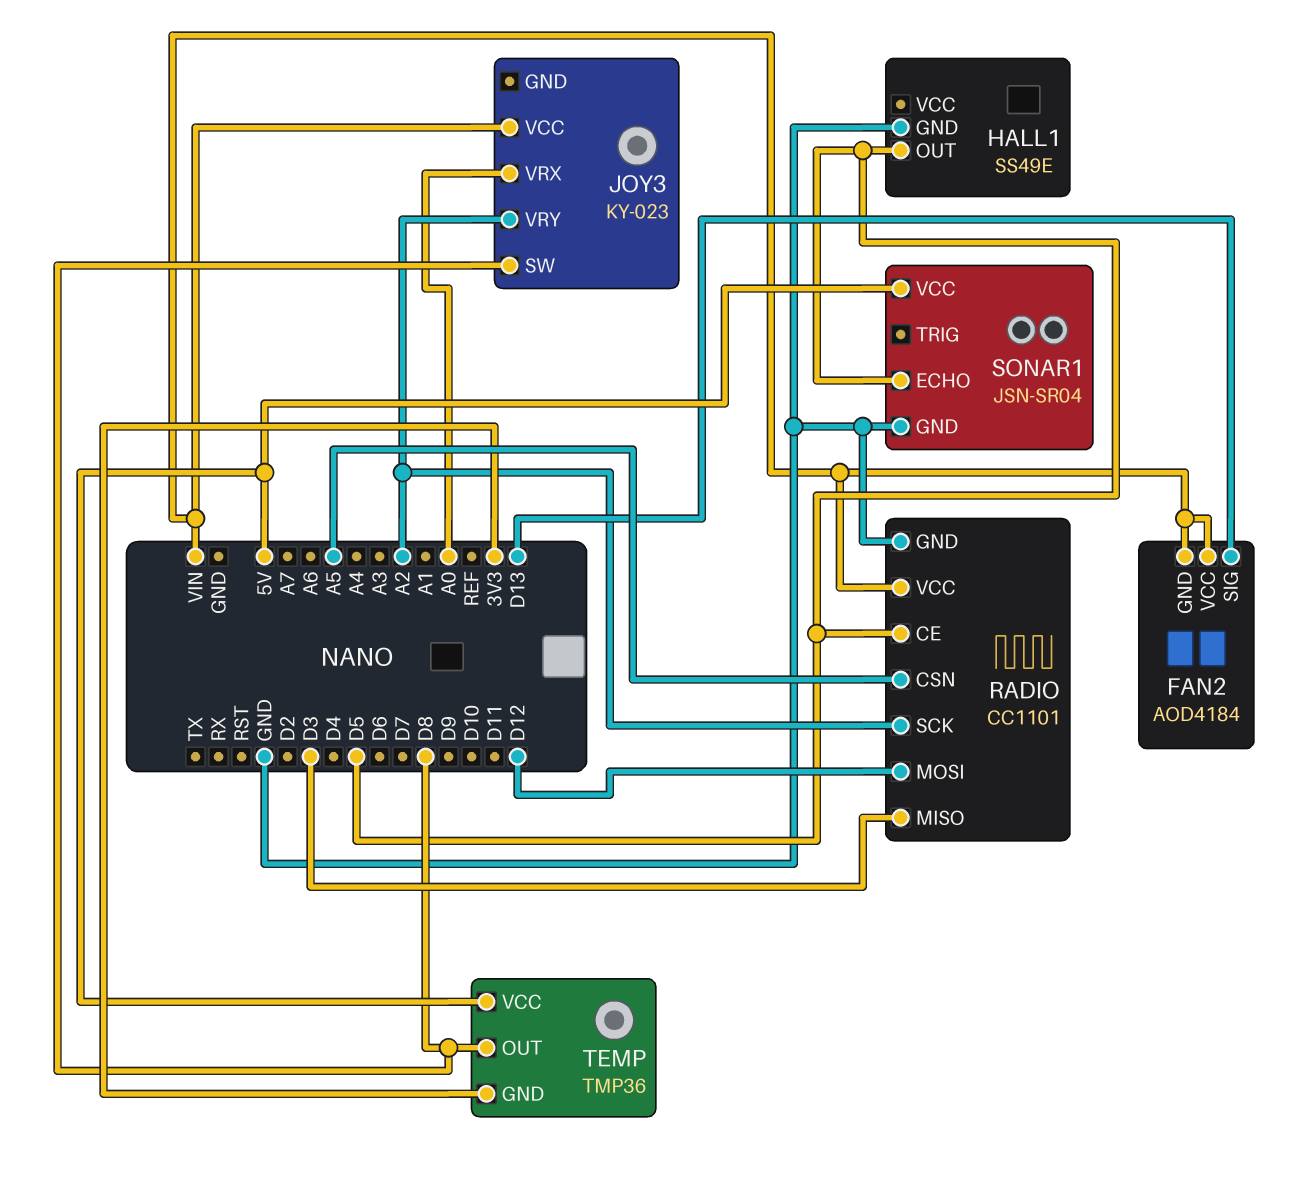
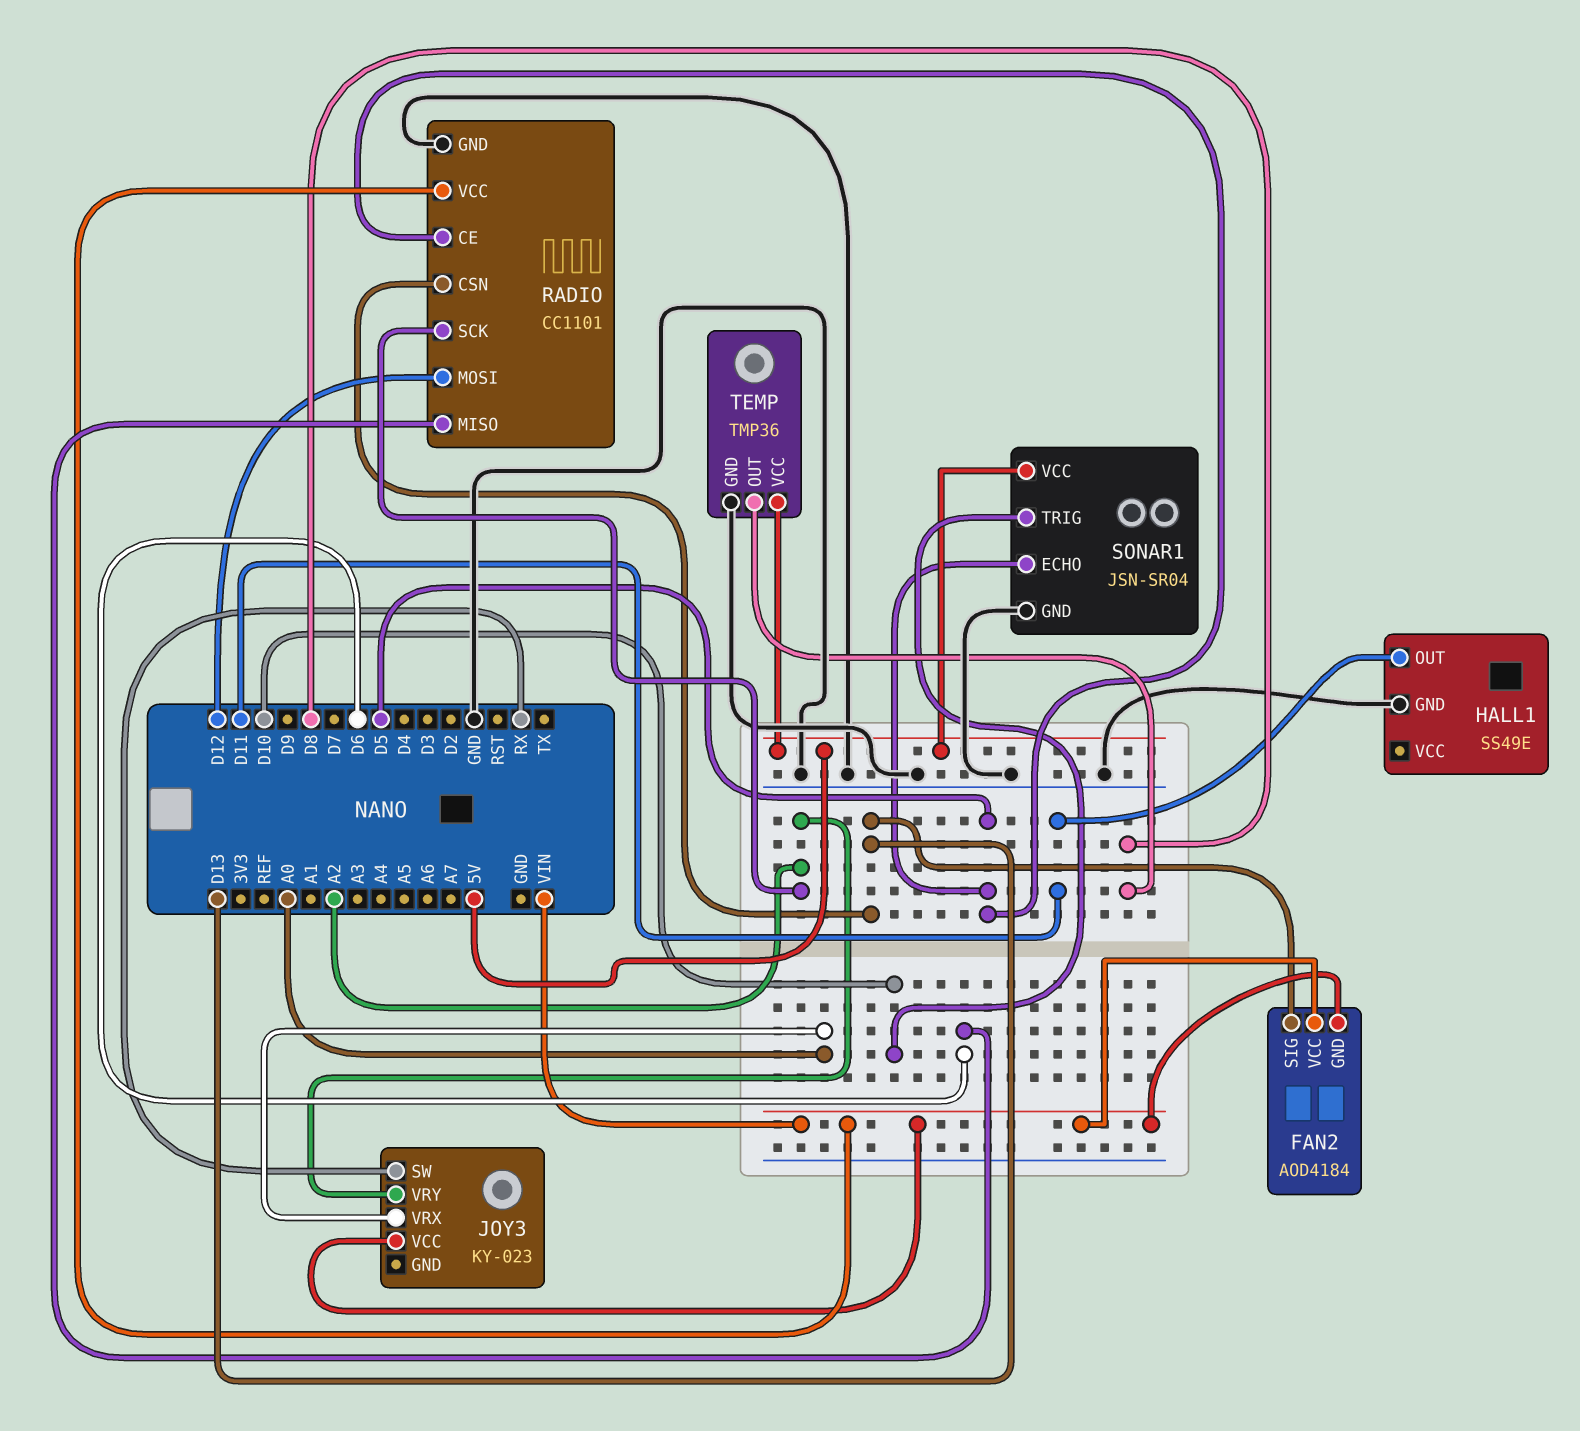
HALL1 pin OUT: D5 -> D11
JOY3 pin SW: D8 -> RX
RADIO pin CSN: A5 -> D13
RADIO pin MISO: D3 -> D6
SONAR1 pin TRIG: none -> D10
TEMP pin GND: 3V3 -> GND

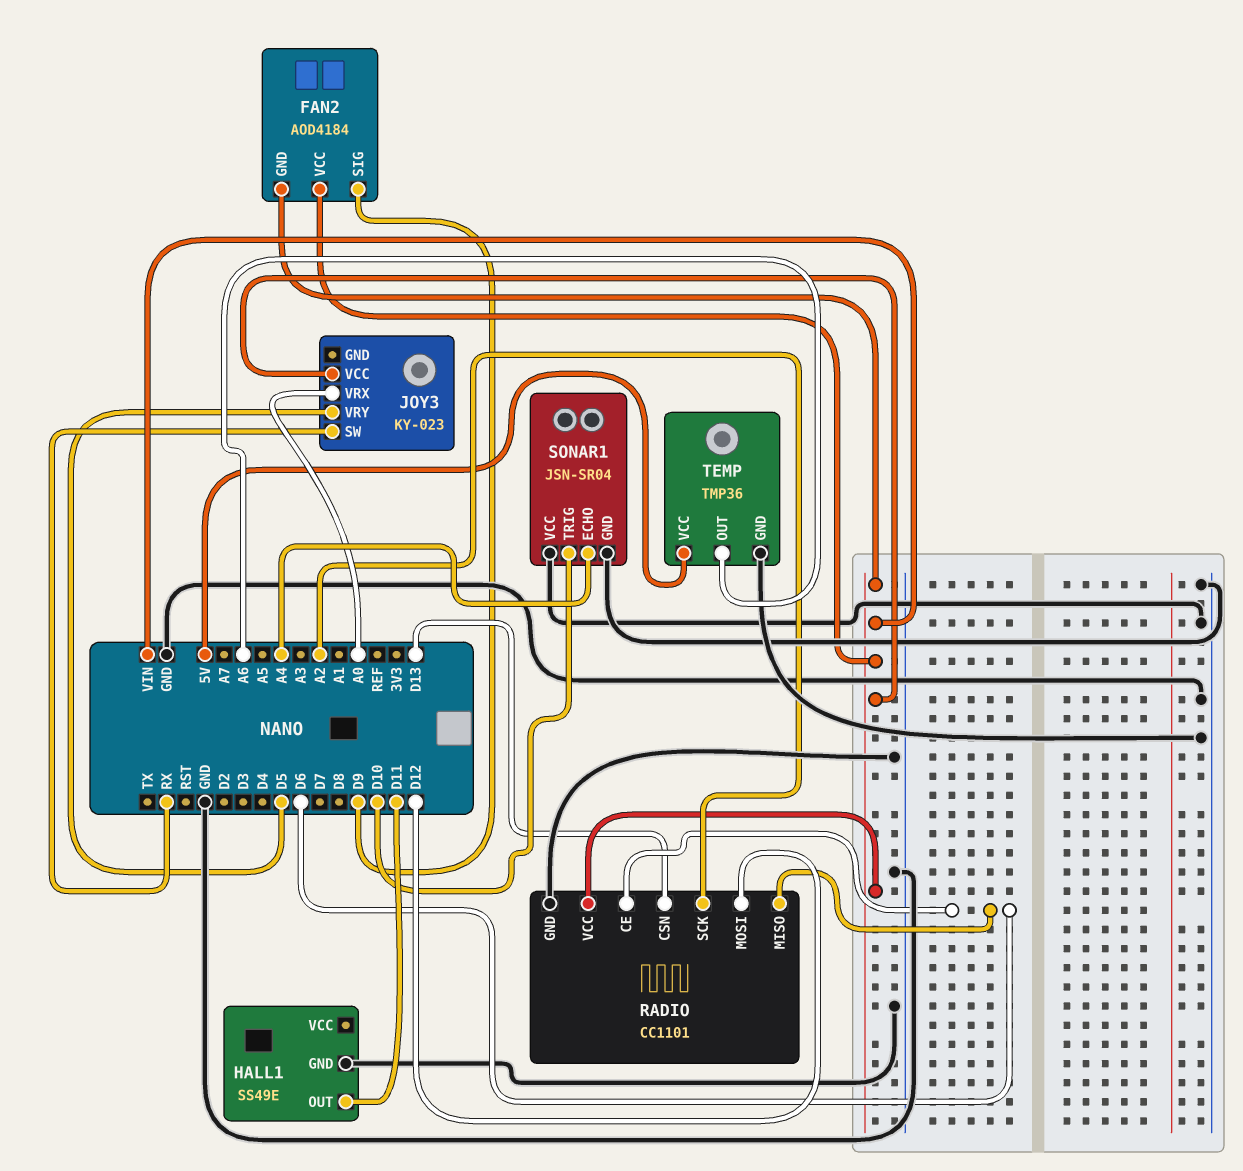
FAN2 pin SIG: D13 -> D9
JOY3 pin VRY: A2 -> D5
RADIO pin CE: D5 -> D6
SONAR1 pin ECHO: D5 -> A4
SONAR1 pin VCC: 5V -> GND
TEMP pin OUT: D8 -> A6

